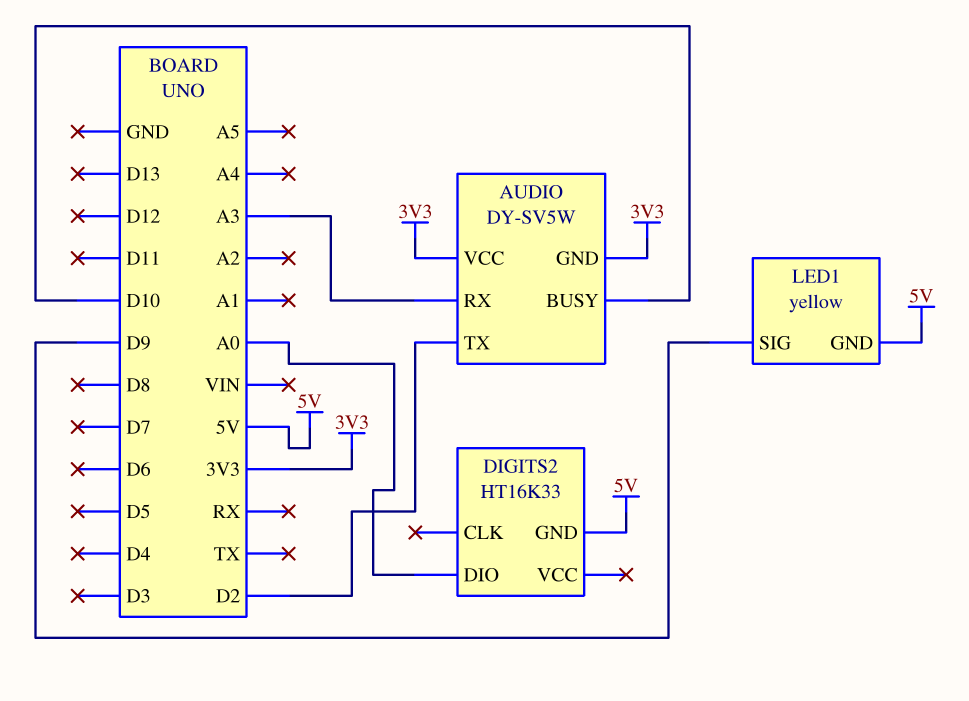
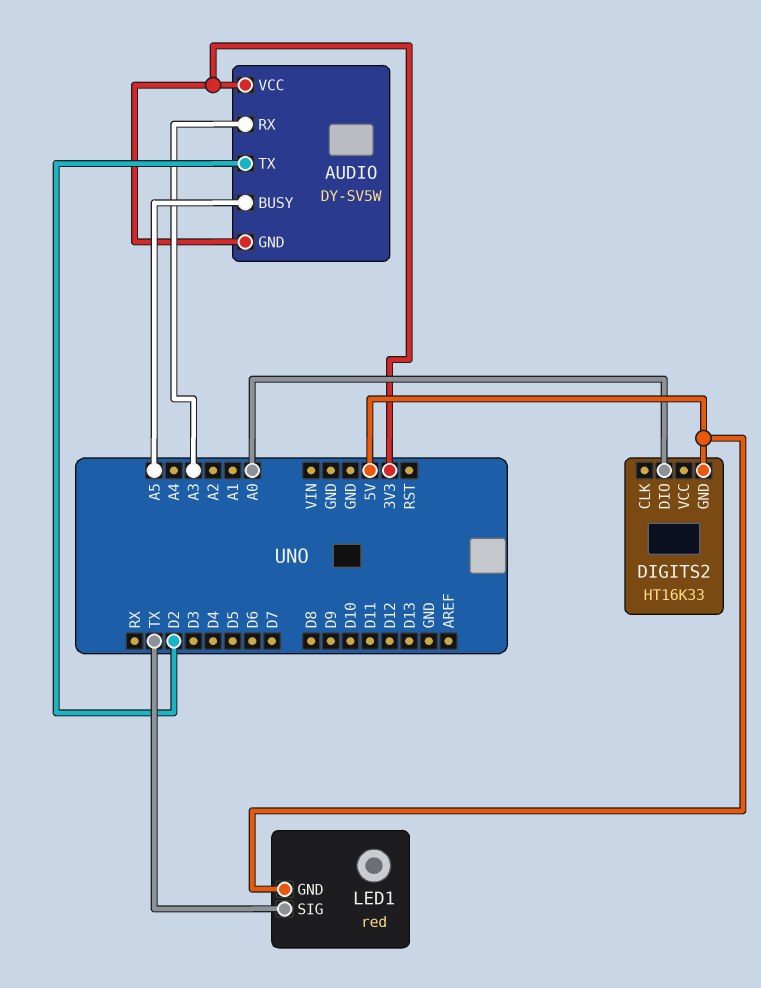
AUDIO pin BUSY: D10 -> A5
LED1: yellow -> red
LED1 pin SIG: D9 -> TX

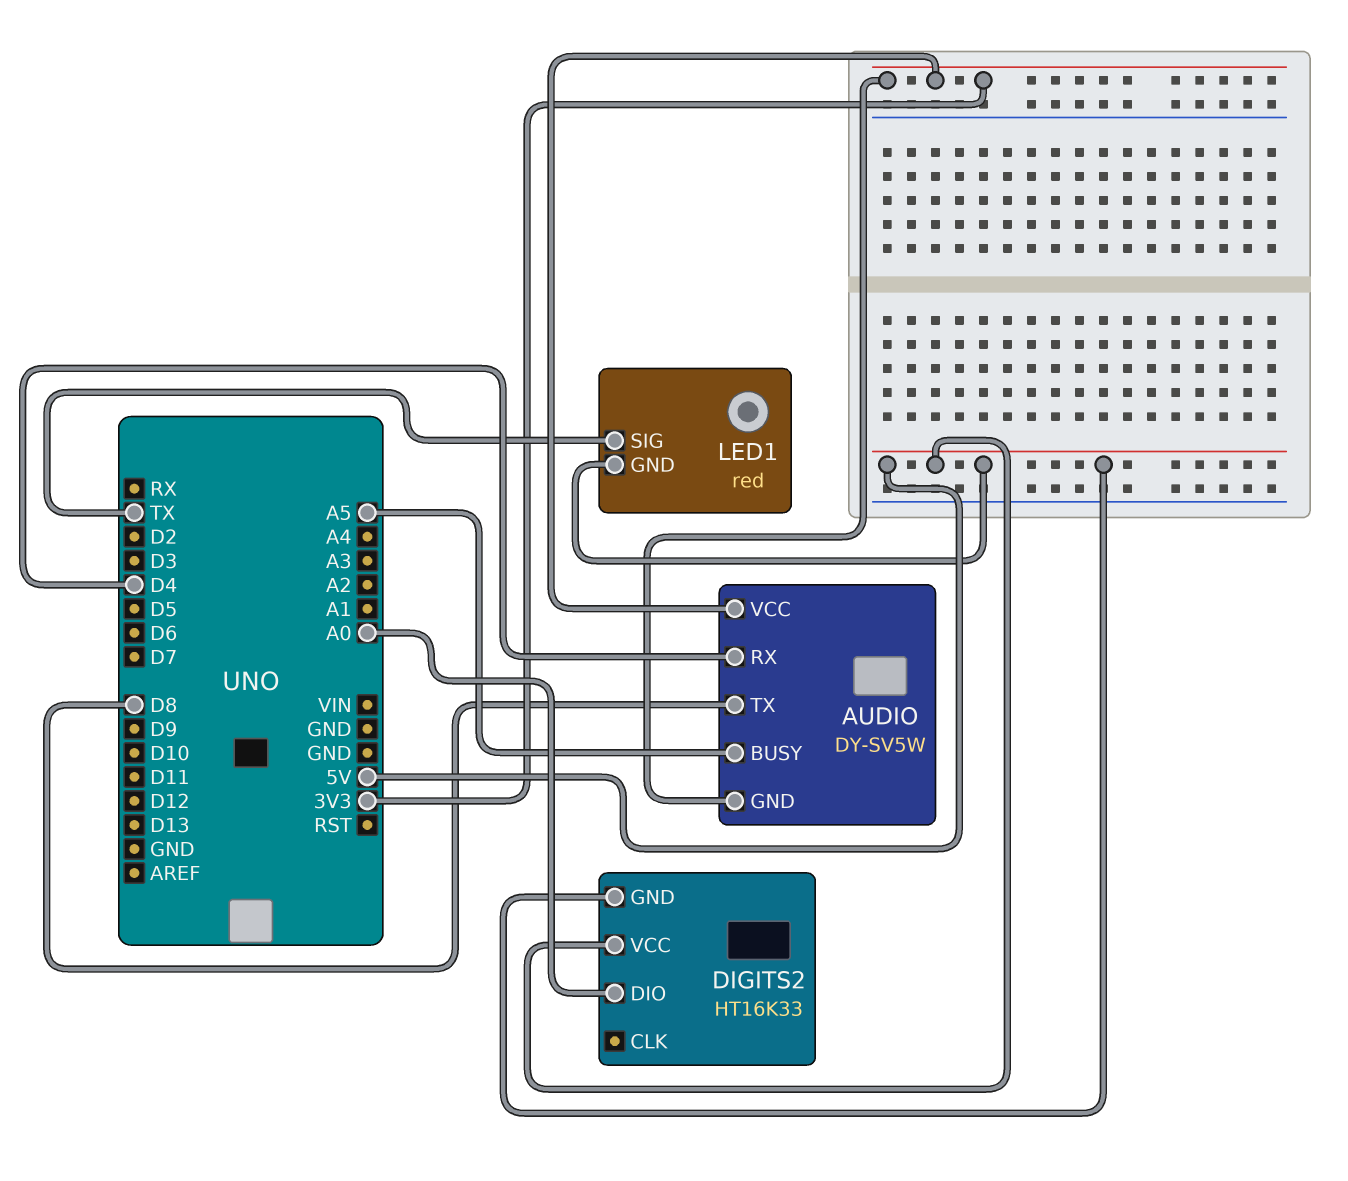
AUDIO pin RX: A3 -> D4
AUDIO pin TX: D2 -> D8
DIGITS2 pin VCC: none -> 5V

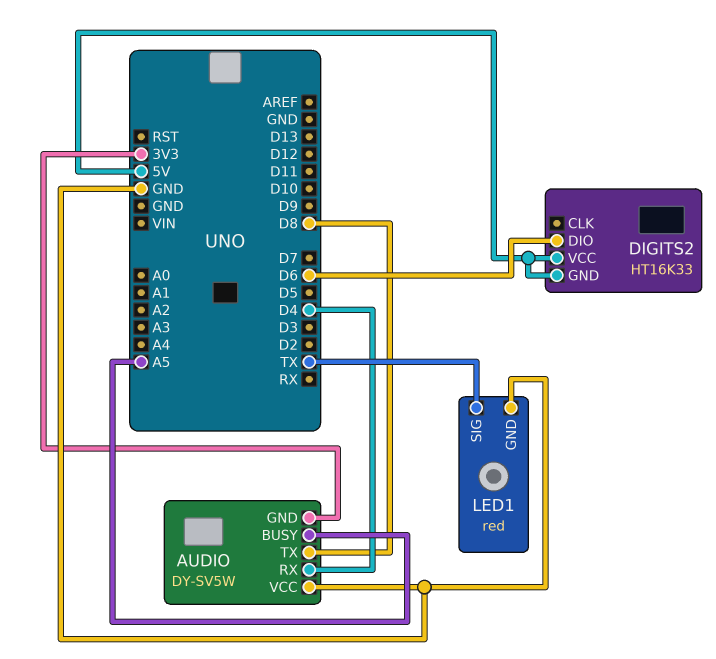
AUDIO pin VCC: 3V3 -> GND
DIGITS2 pin DIO: A0 -> D6
LED1 pin GND: 5V -> GND

